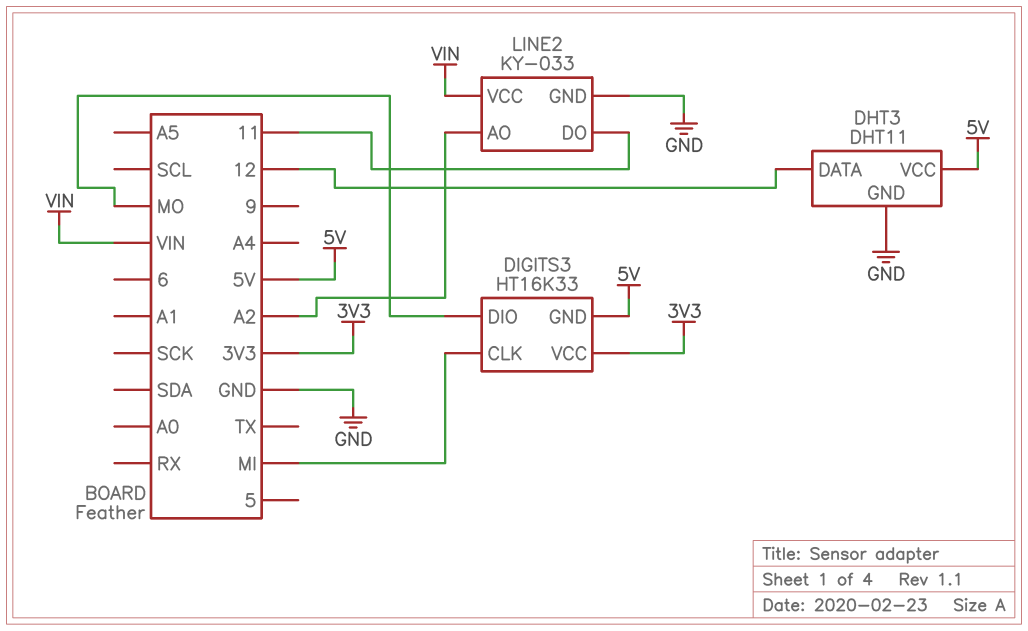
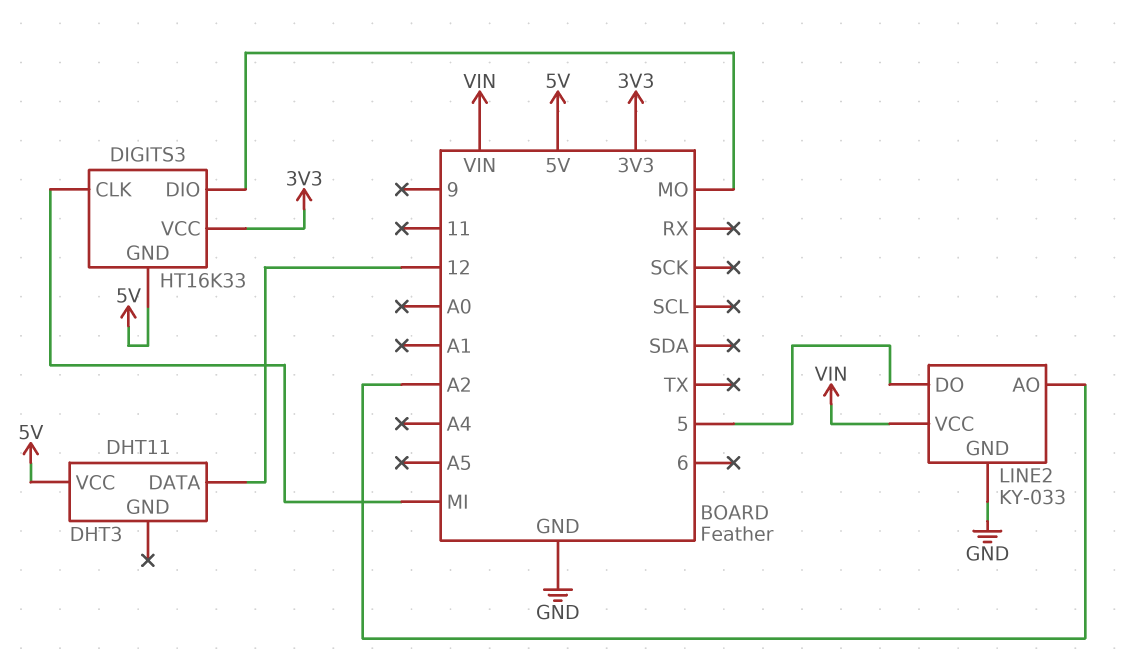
DHT3 pin GND: GND -> none
LINE2 pin DO: 11 -> 5

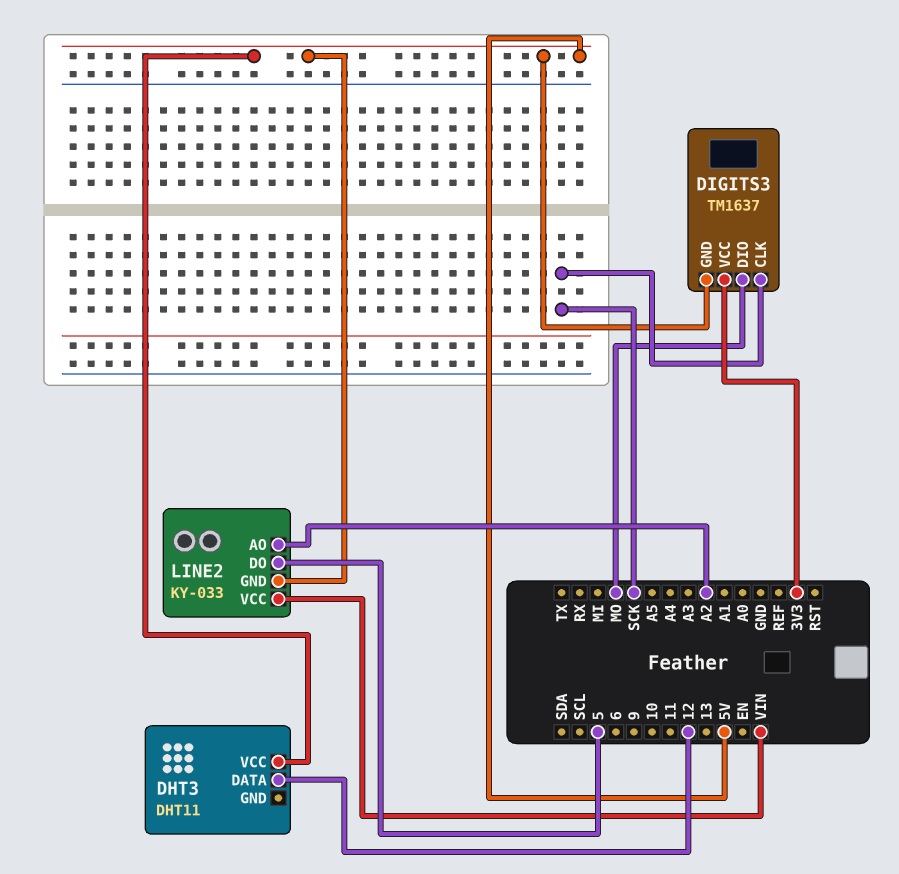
DIGITS3: HT16K33 -> TM1637
DIGITS3 pin CLK: MI -> SCK
LINE2 pin GND: GND -> 5V

